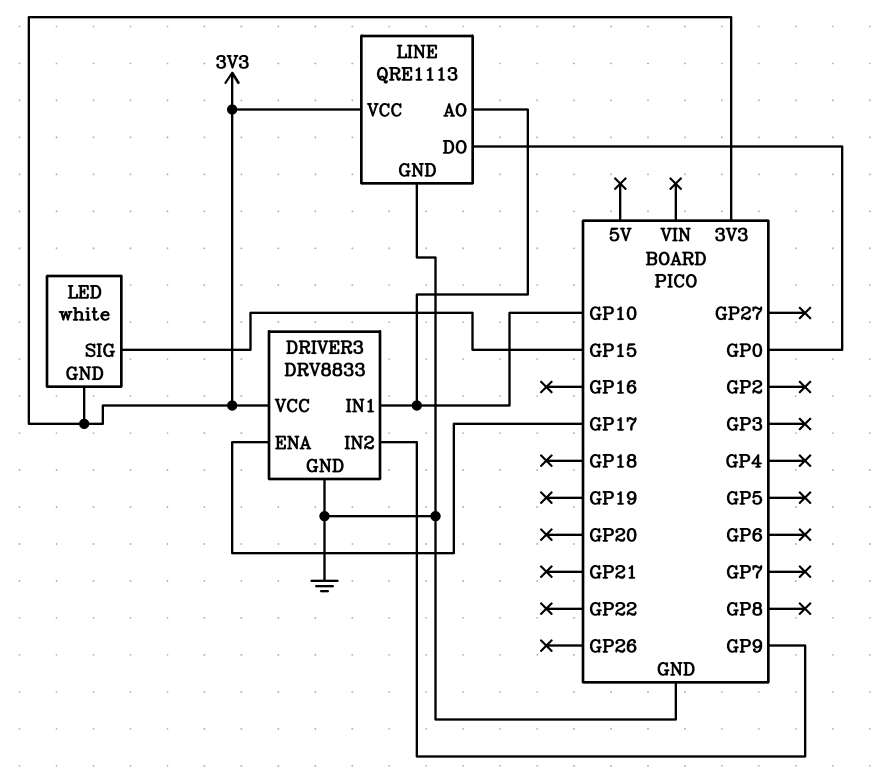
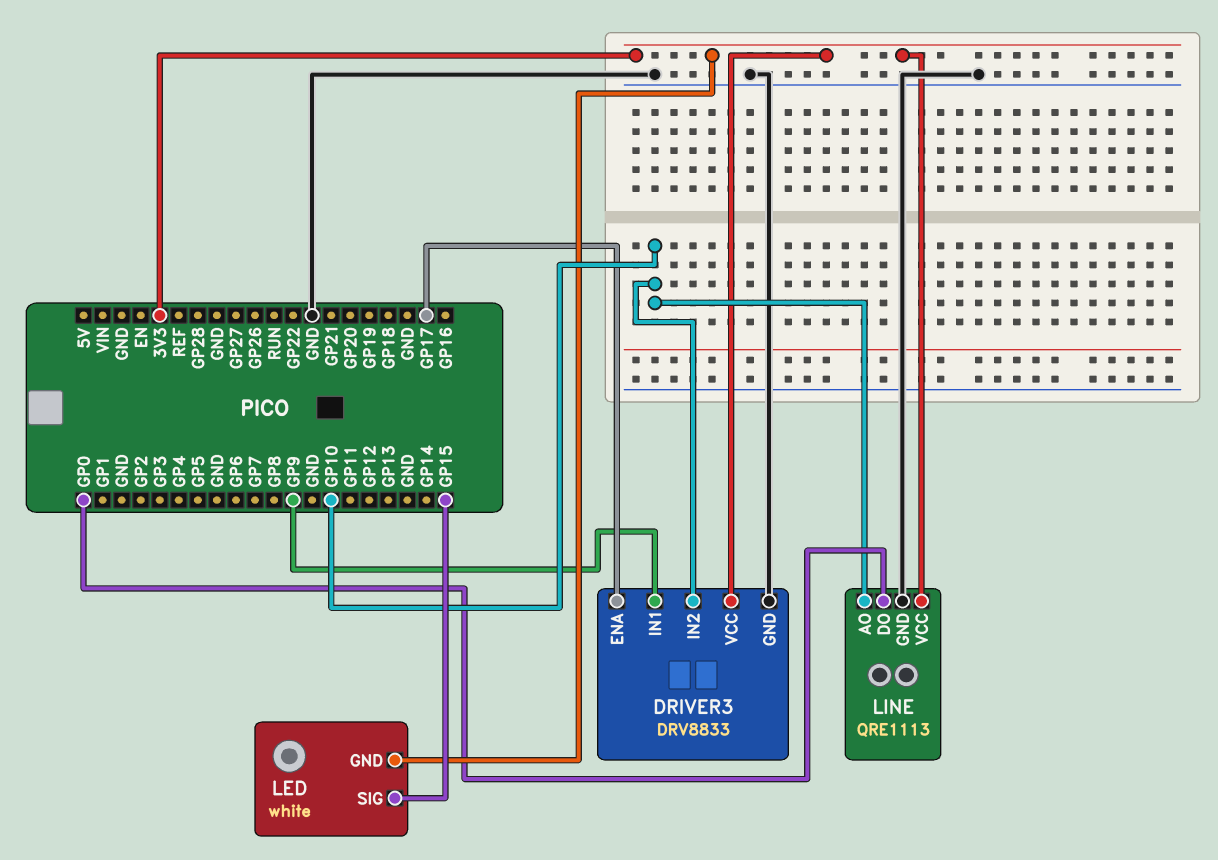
DRIVER3 pin IN1: GP10 -> GP9
DRIVER3 pin IN2: GP9 -> GP10

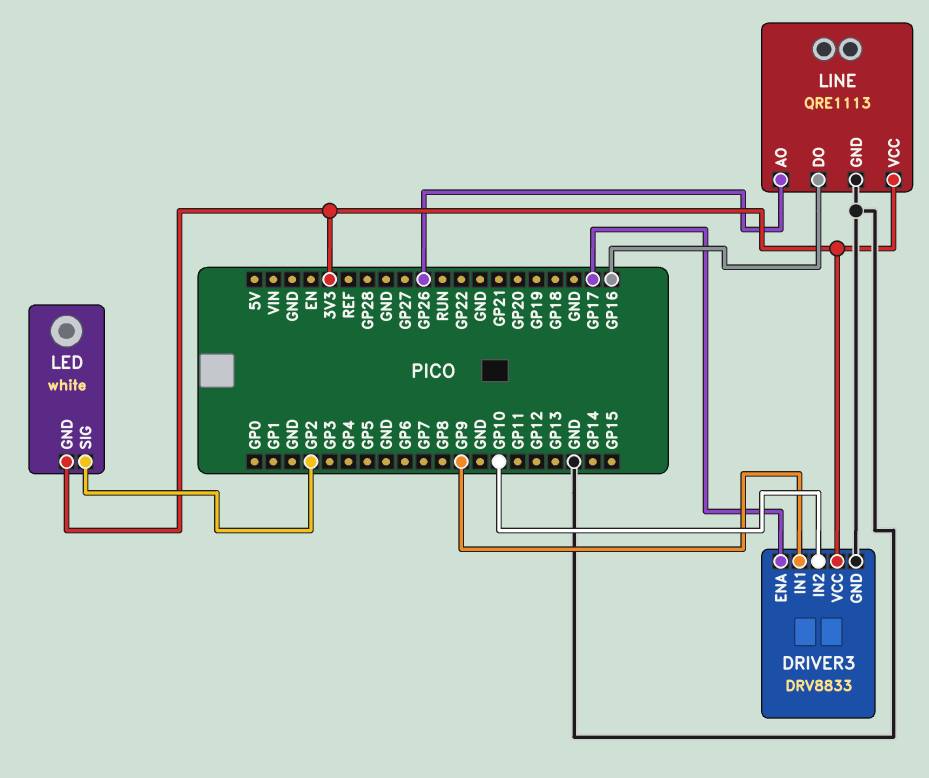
LED pin SIG: GP15 -> GP2
LINE pin AO: GP10 -> GP26
LINE pin DO: GP0 -> GP16

